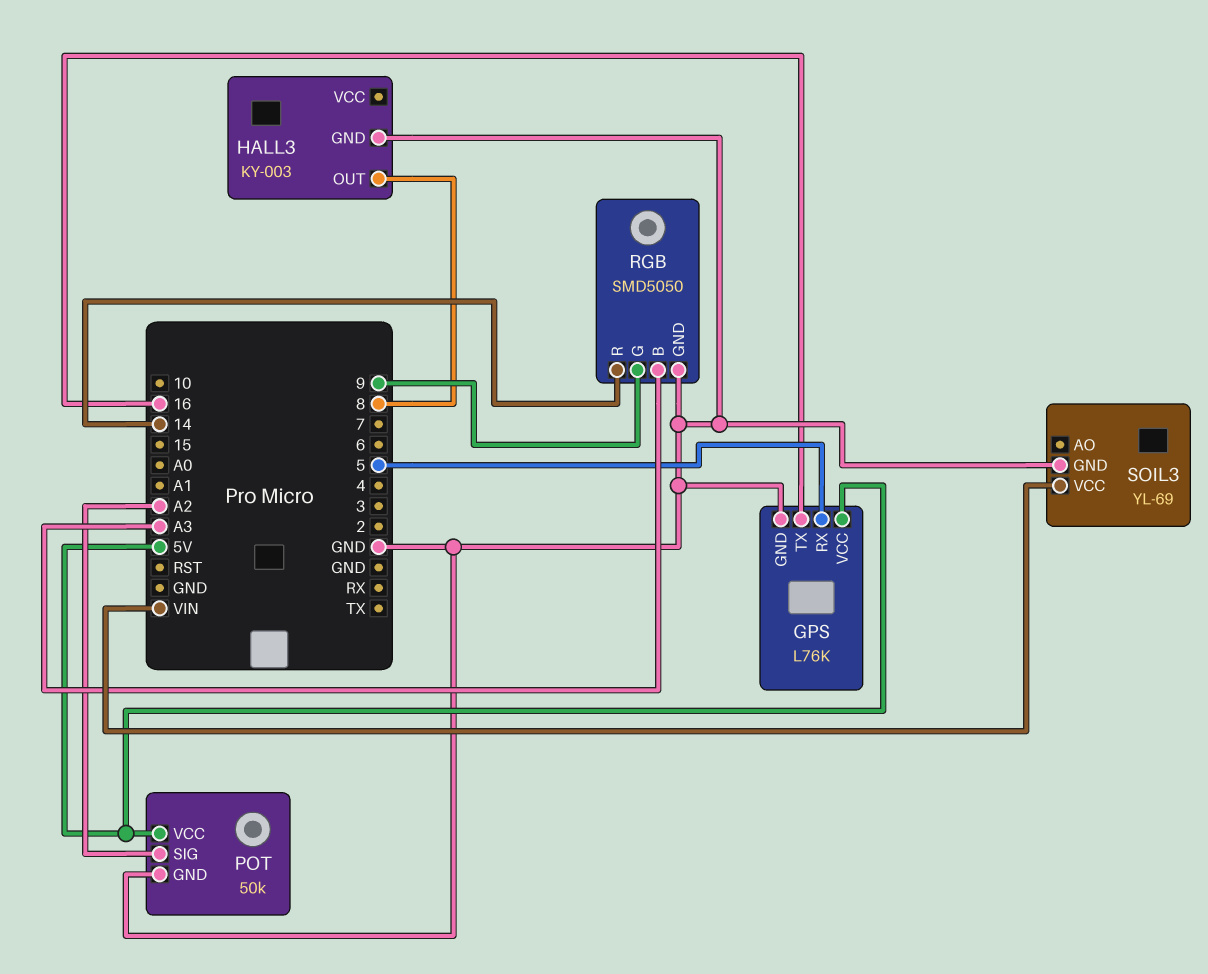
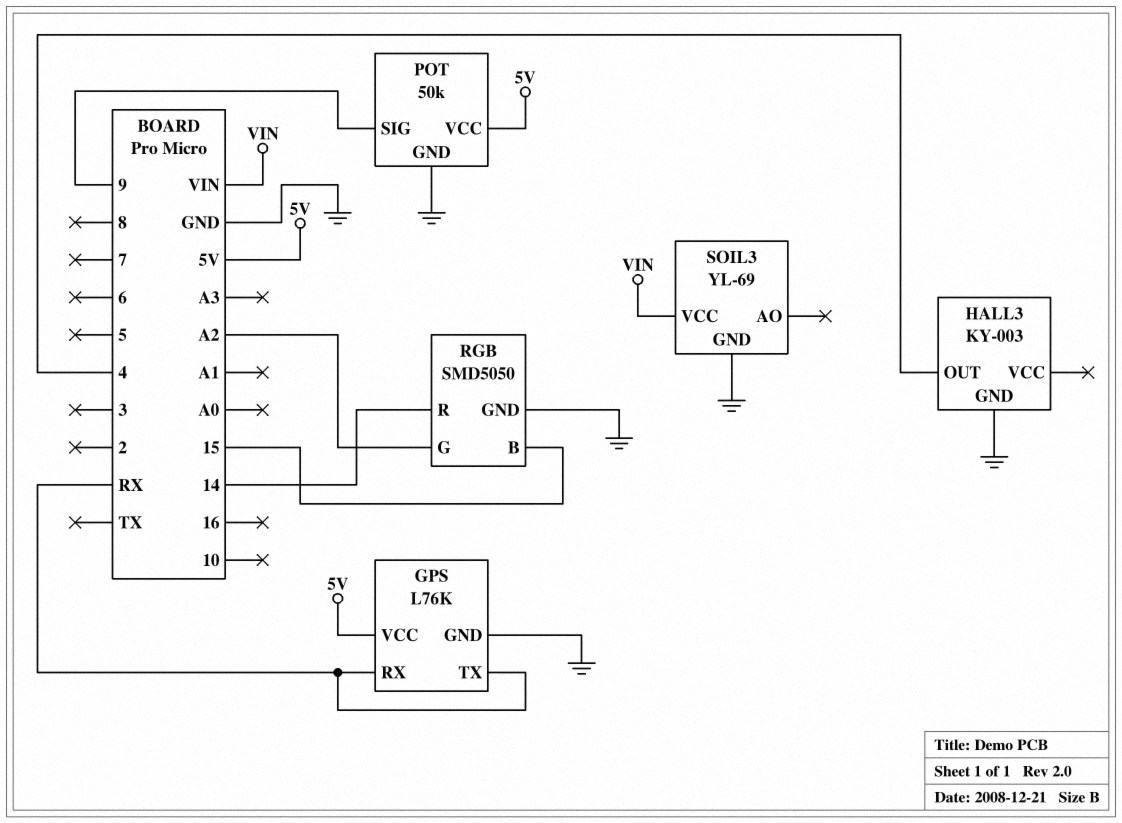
GPS pin RX: 5 -> RX
GPS pin TX: 16 -> RX
HALL3 pin OUT: 8 -> 4
POT pin SIG: A2 -> 9
RGB pin B: A3 -> 15
RGB pin G: 9 -> A2

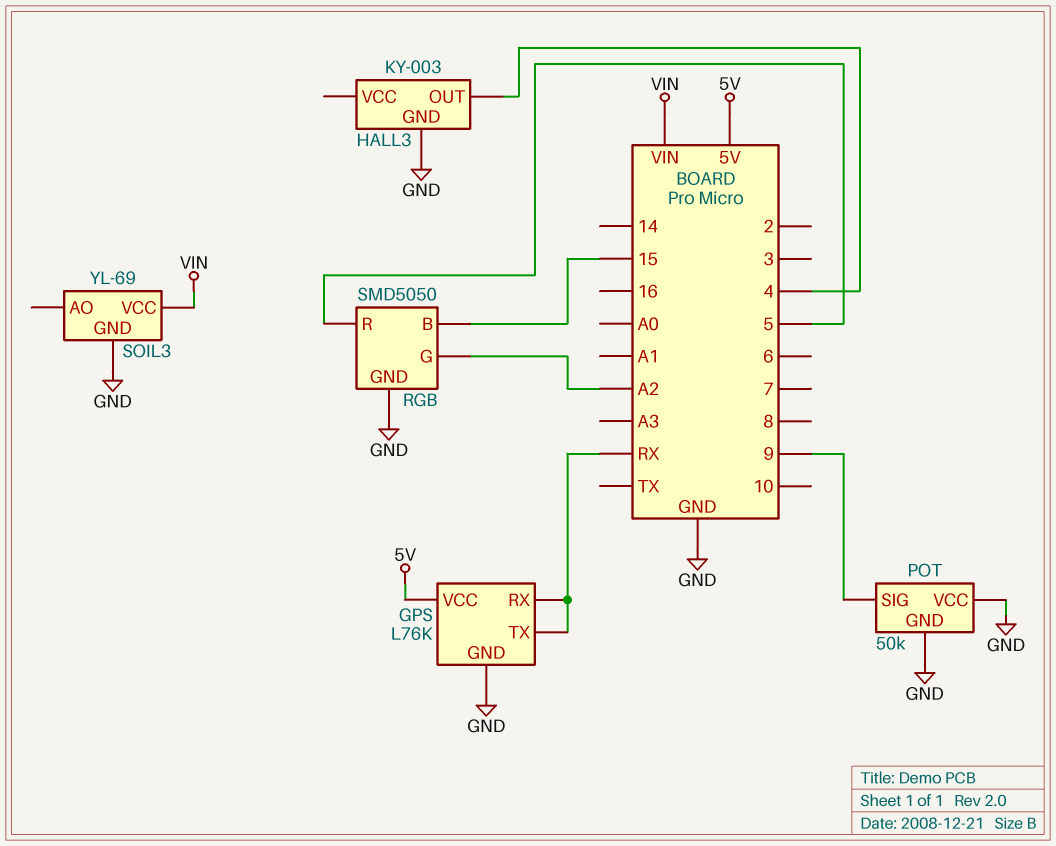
POT pin VCC: 5V -> GND
RGB pin R: 14 -> 5

